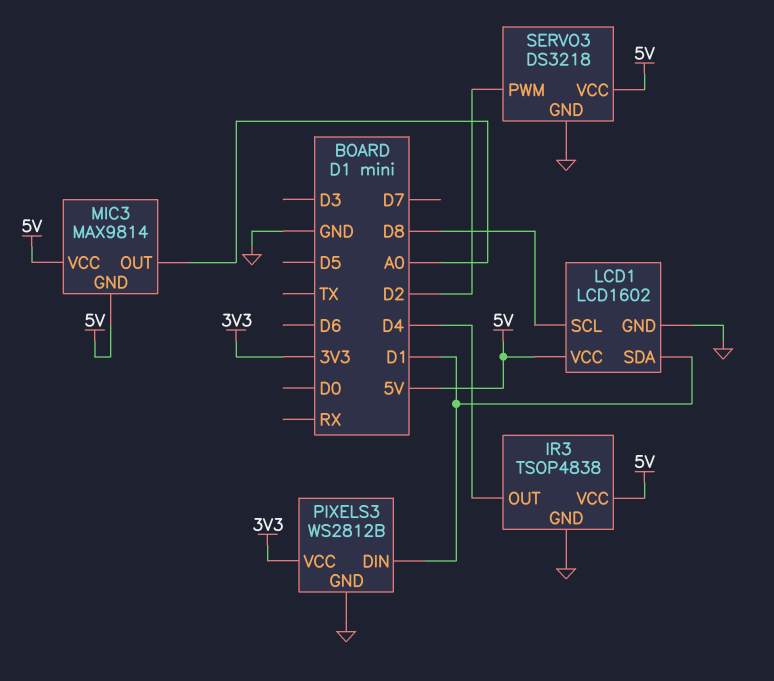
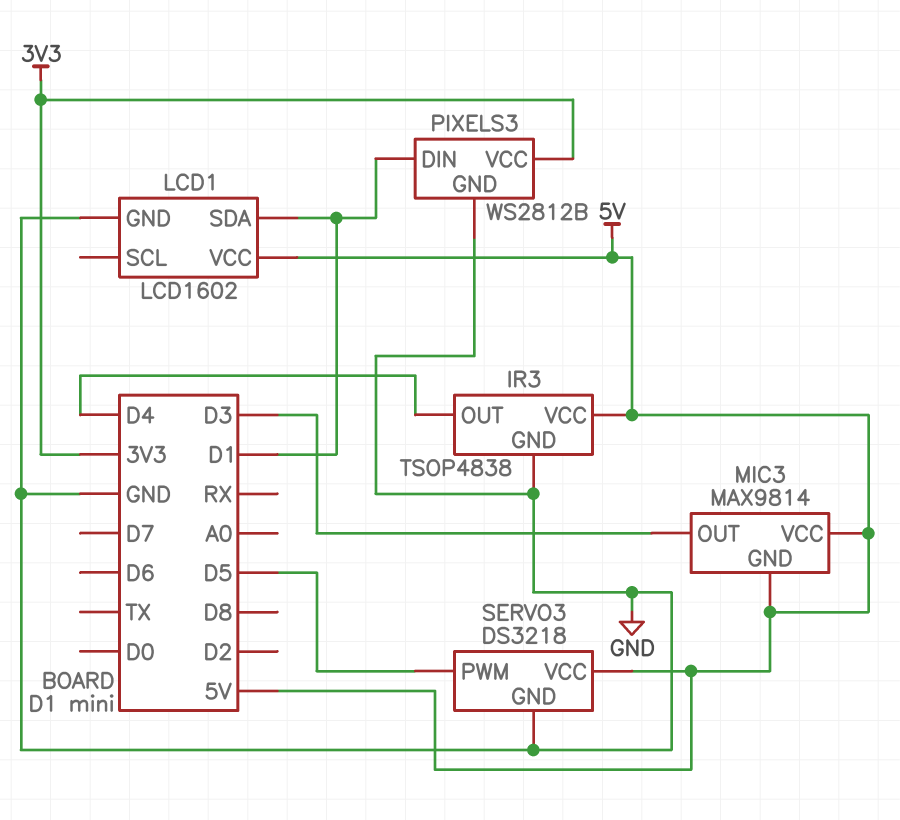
LCD1 pin SCL: D8 -> none
MIC3 pin OUT: A0 -> D3
SERVO3 pin PWM: D2 -> D5

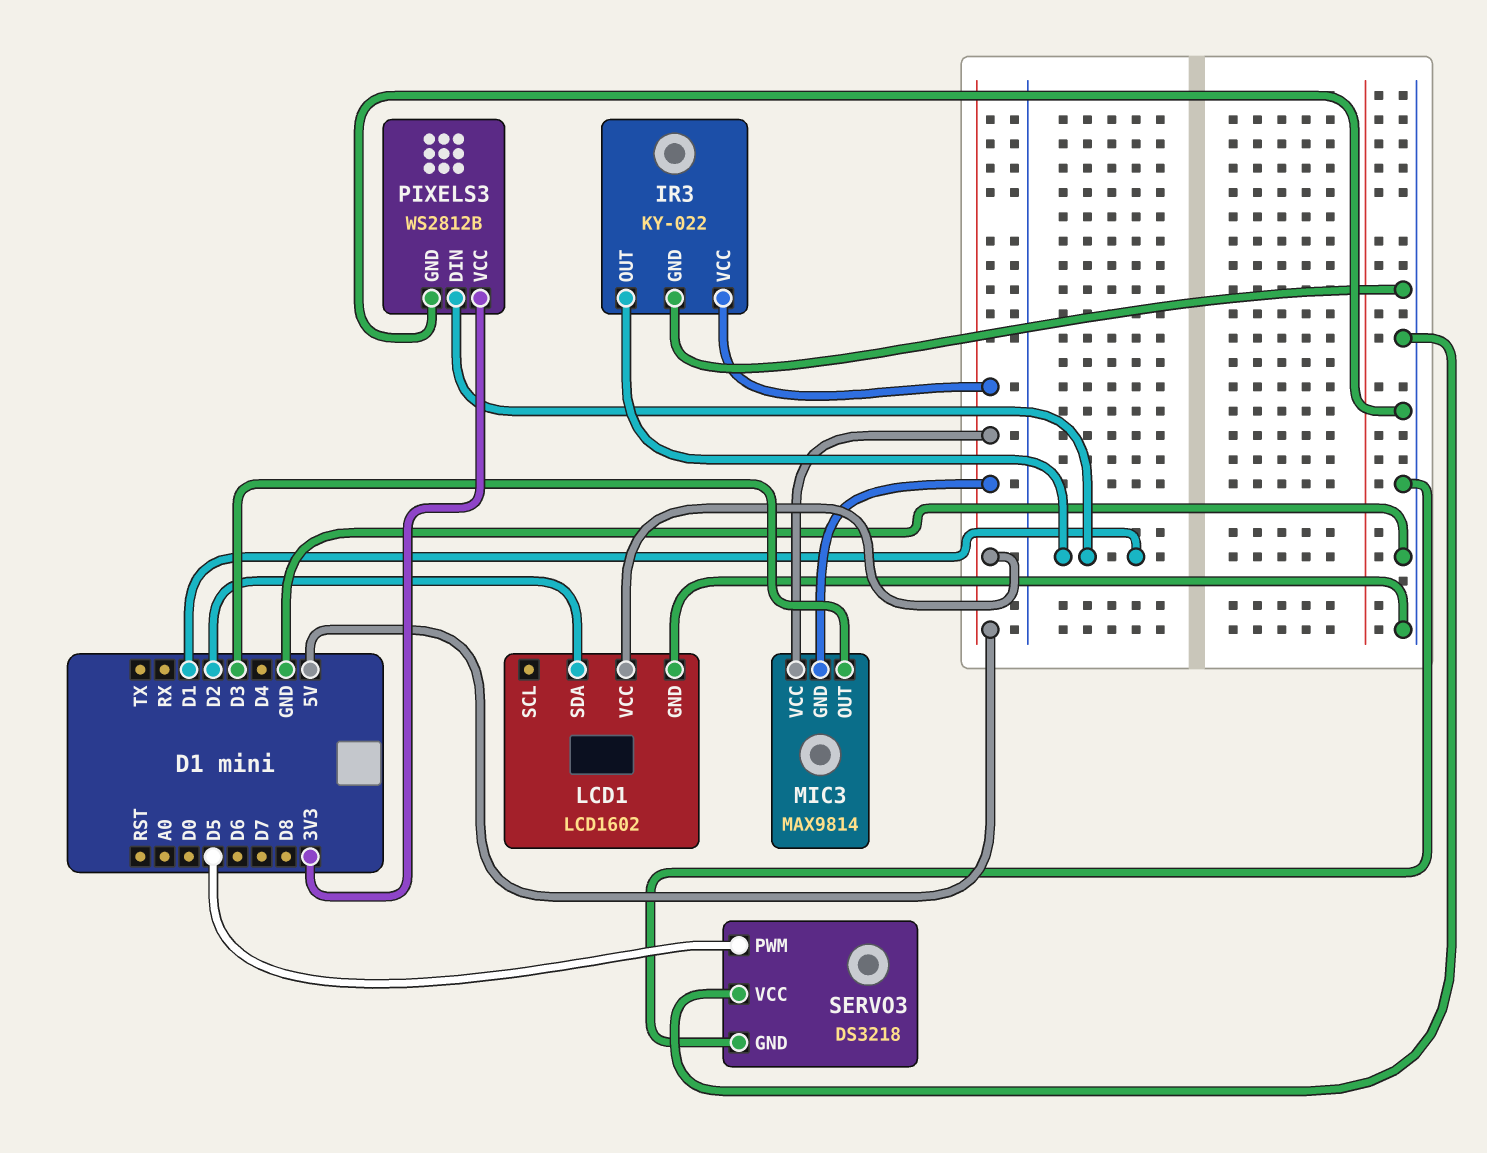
IR3: TSOP4838 -> KY-022
IR3 pin OUT: D4 -> D1
LCD1 pin SDA: D1 -> D2
SERVO3 pin VCC: 5V -> GND

